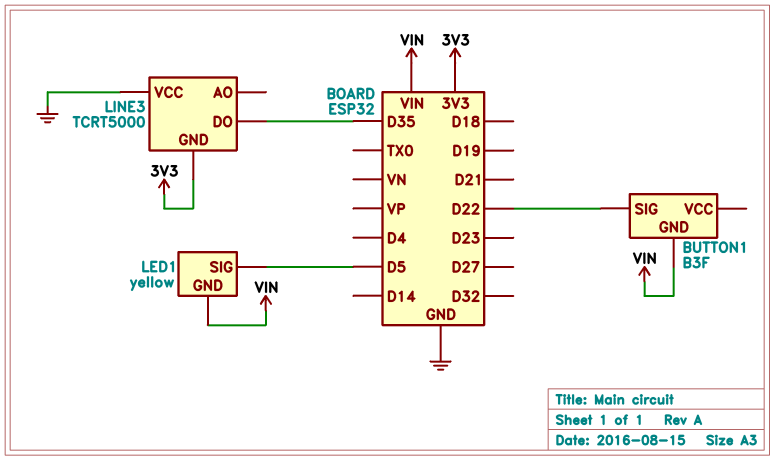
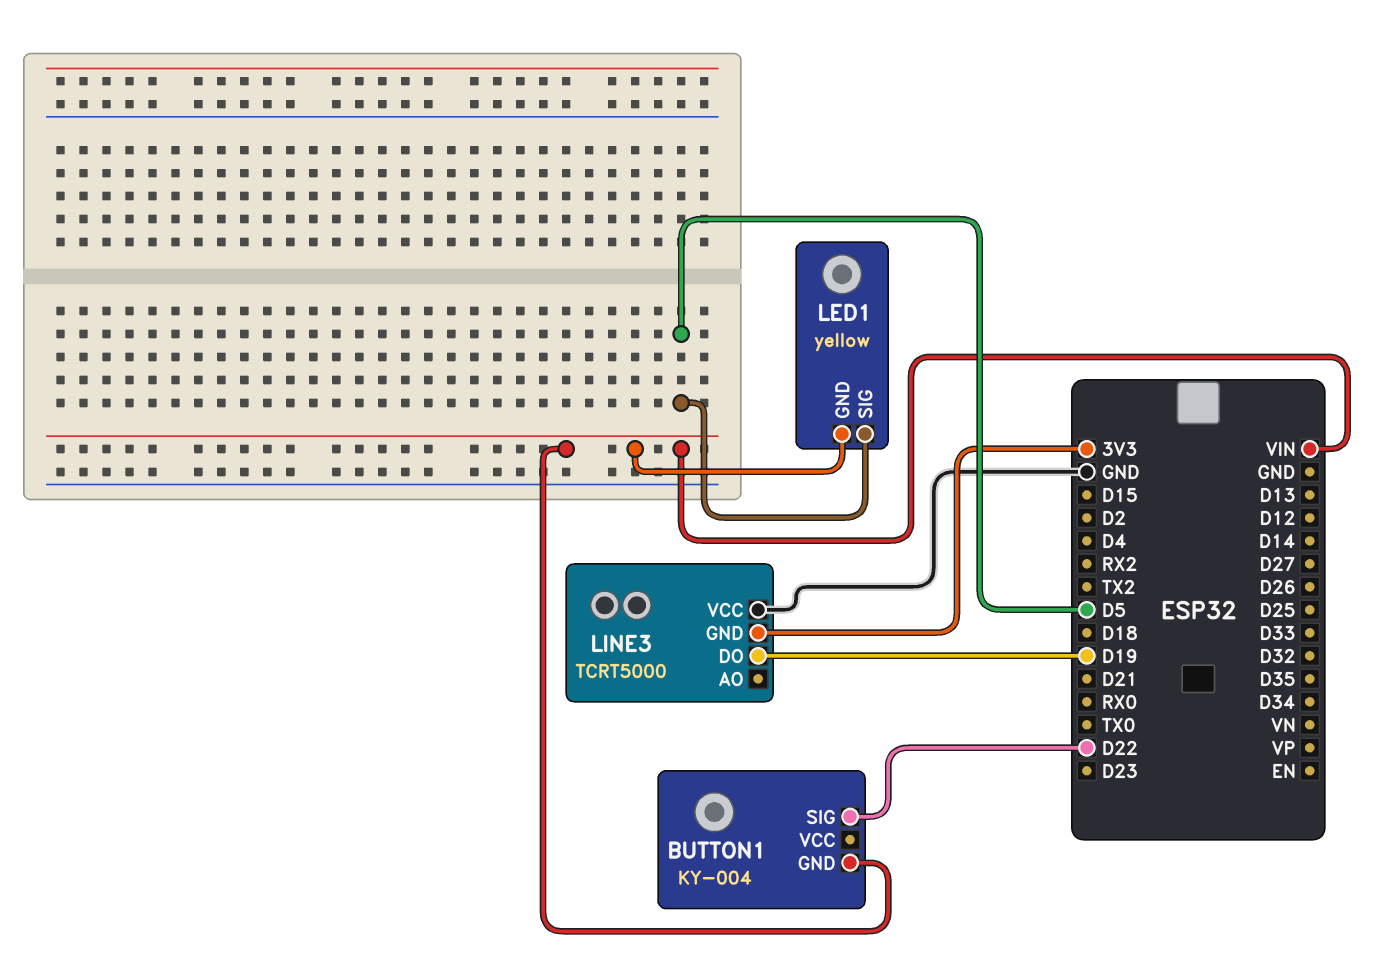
BUTTON1: B3F -> KY-004
LINE3 pin DO: D35 -> D19

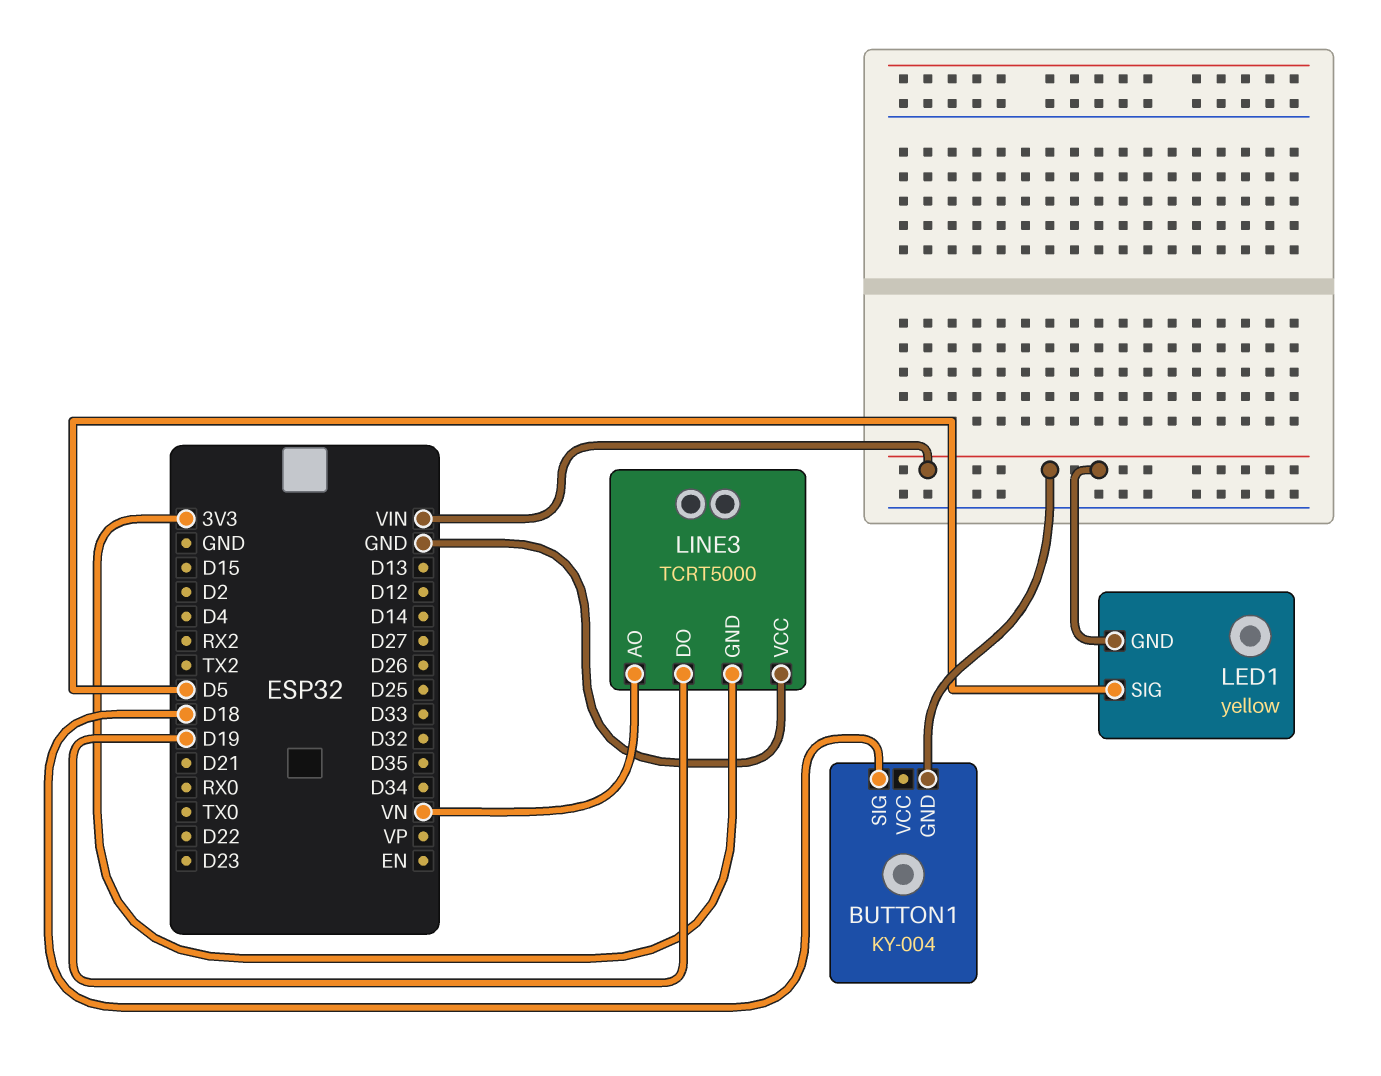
BUTTON1 pin SIG: D22 -> D18
LINE3 pin AO: none -> VN

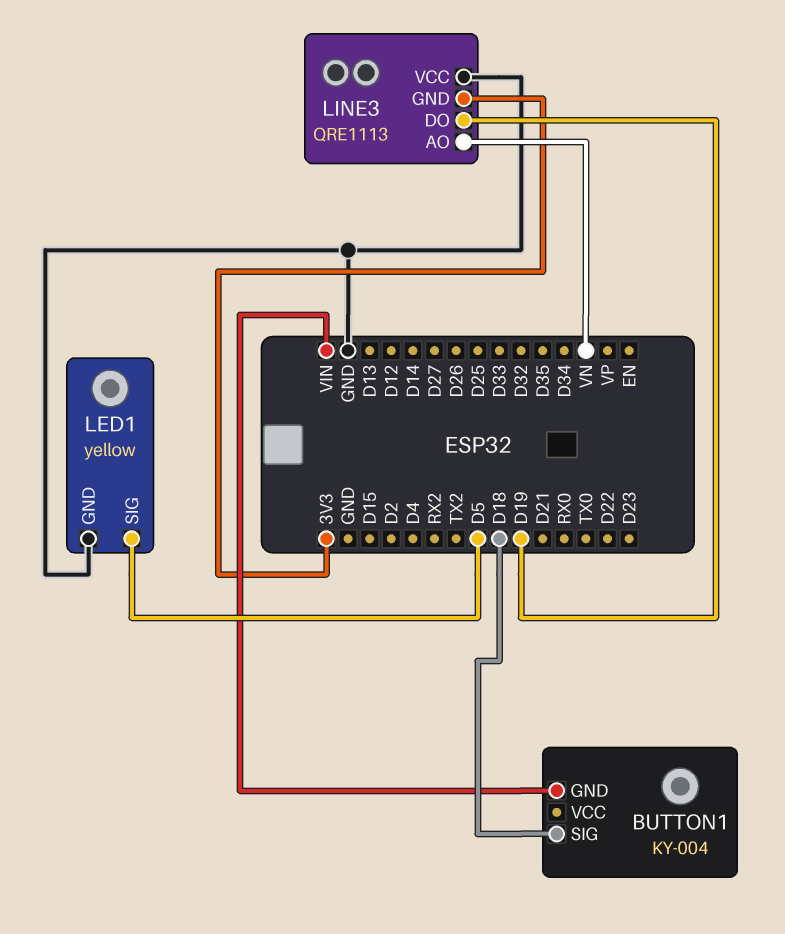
LED1 pin GND: VIN -> GND
LINE3: TCRT5000 -> QRE1113

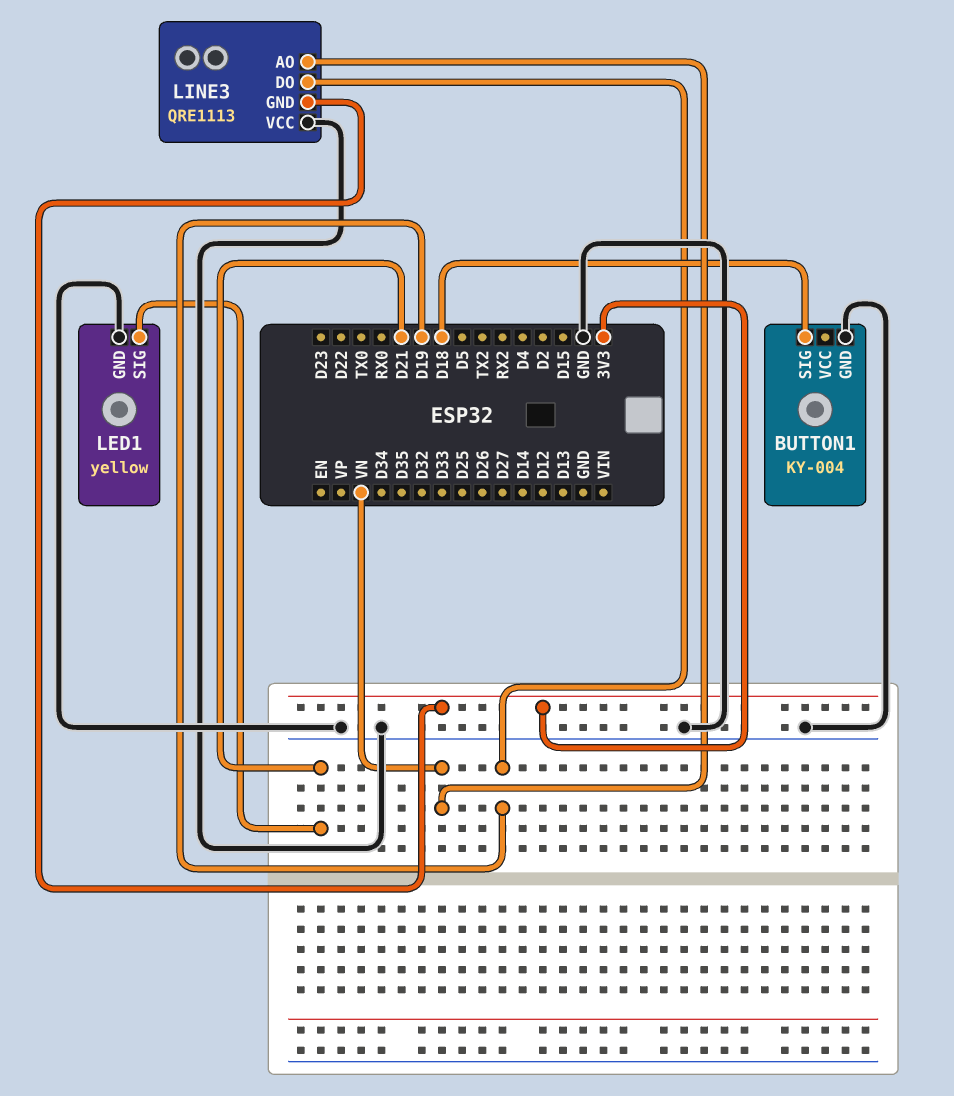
BUTTON1 pin GND: VIN -> GND
LED1 pin SIG: D5 -> D21

